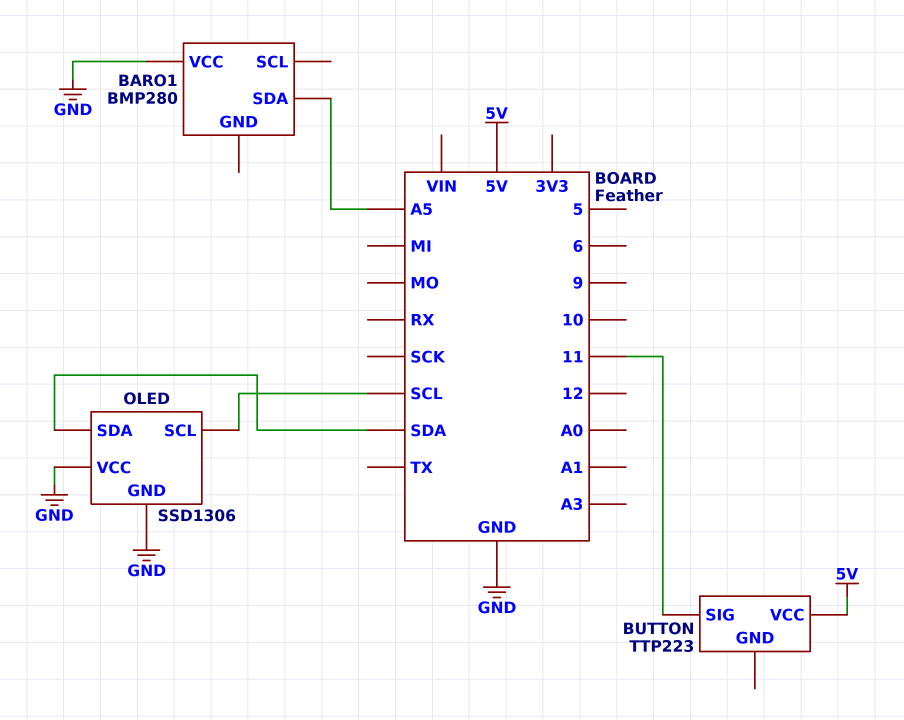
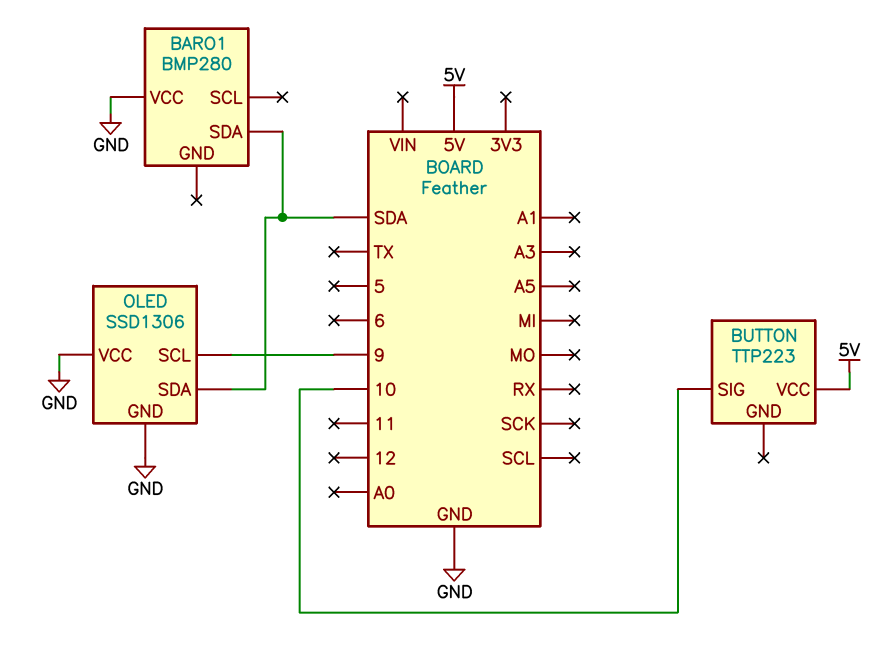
BARO1 pin SDA: A5 -> SDA
BUTTON pin SIG: 11 -> 10
OLED pin SCL: SCL -> 9

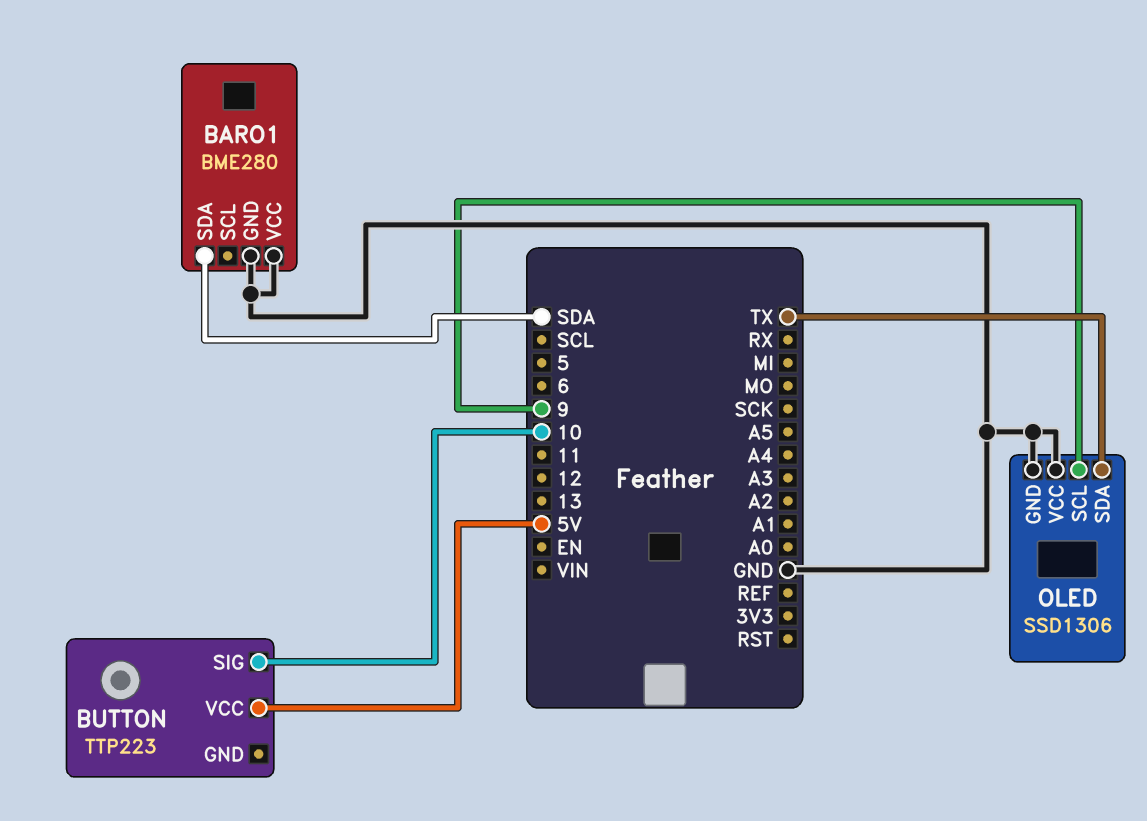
BARO1: BMP280 -> BME280
BARO1 pin GND: none -> GND
OLED pin SDA: SDA -> TX

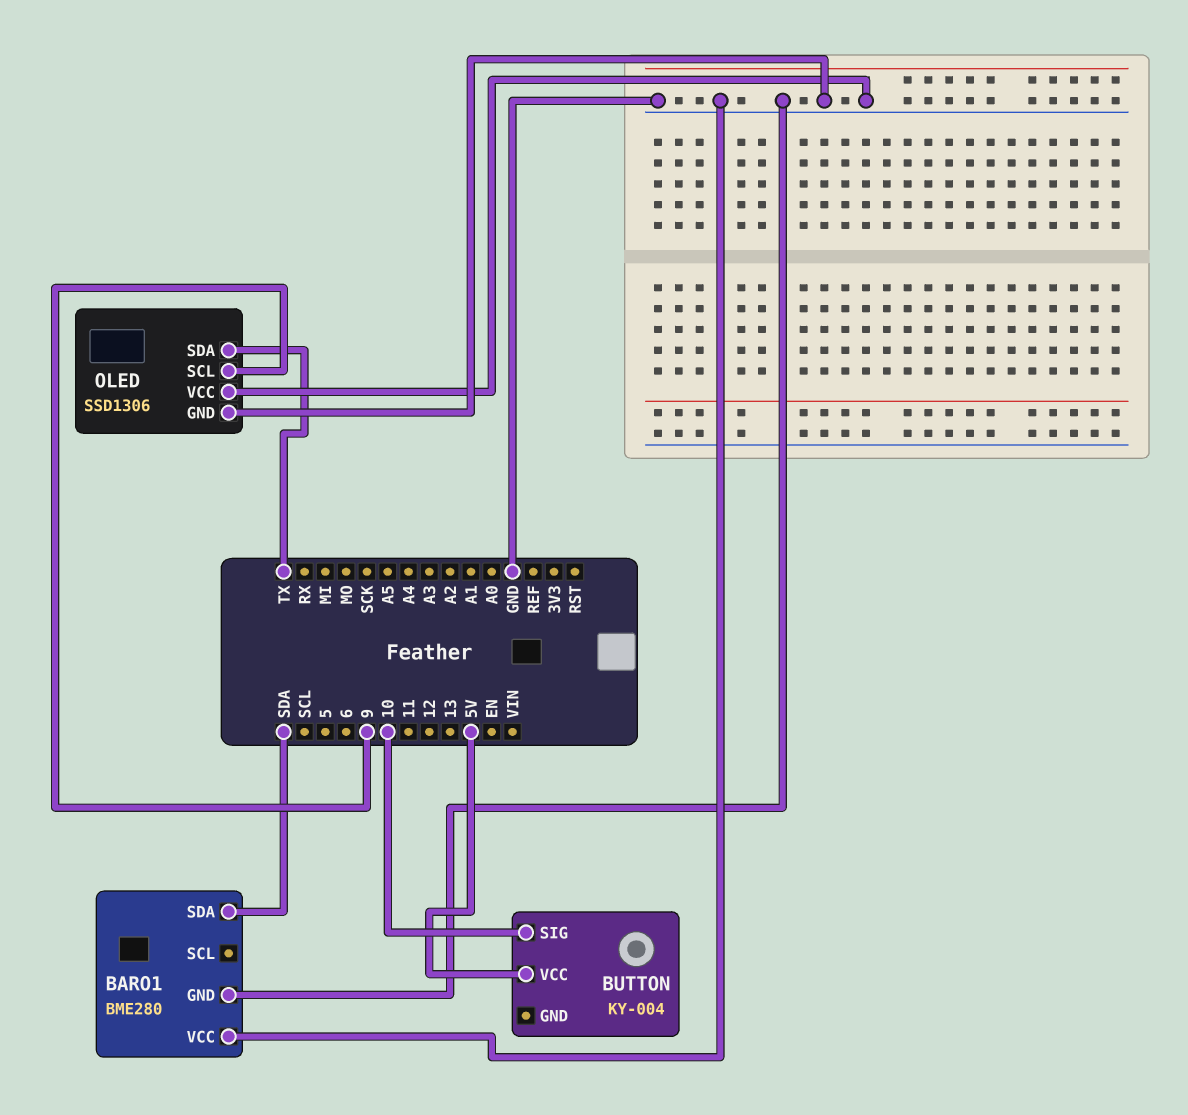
BUTTON: TTP223 -> KY-004

